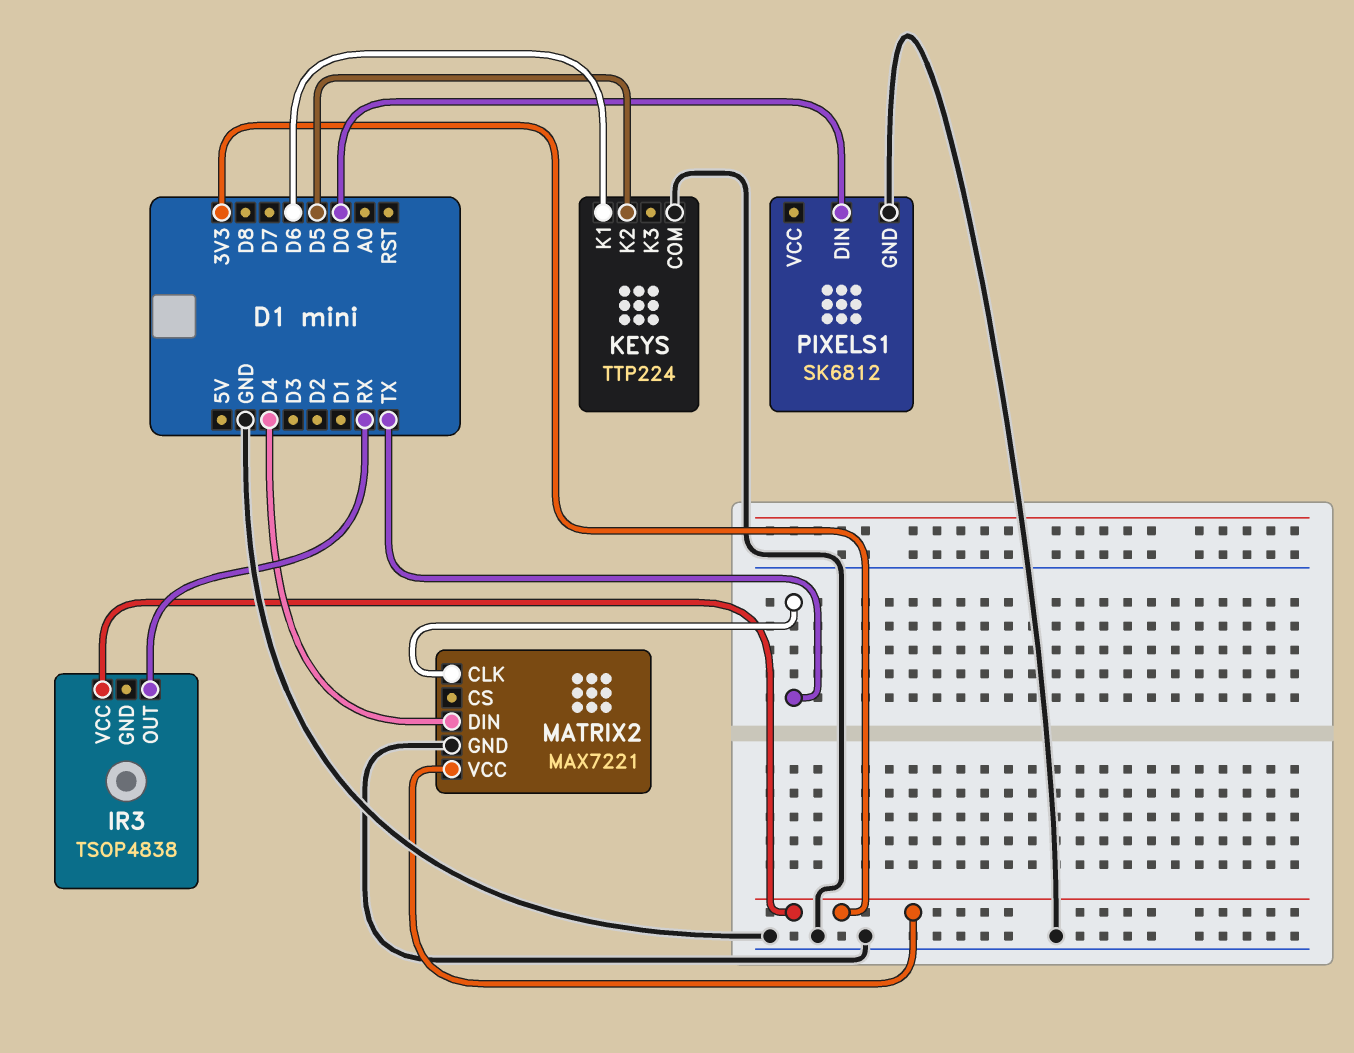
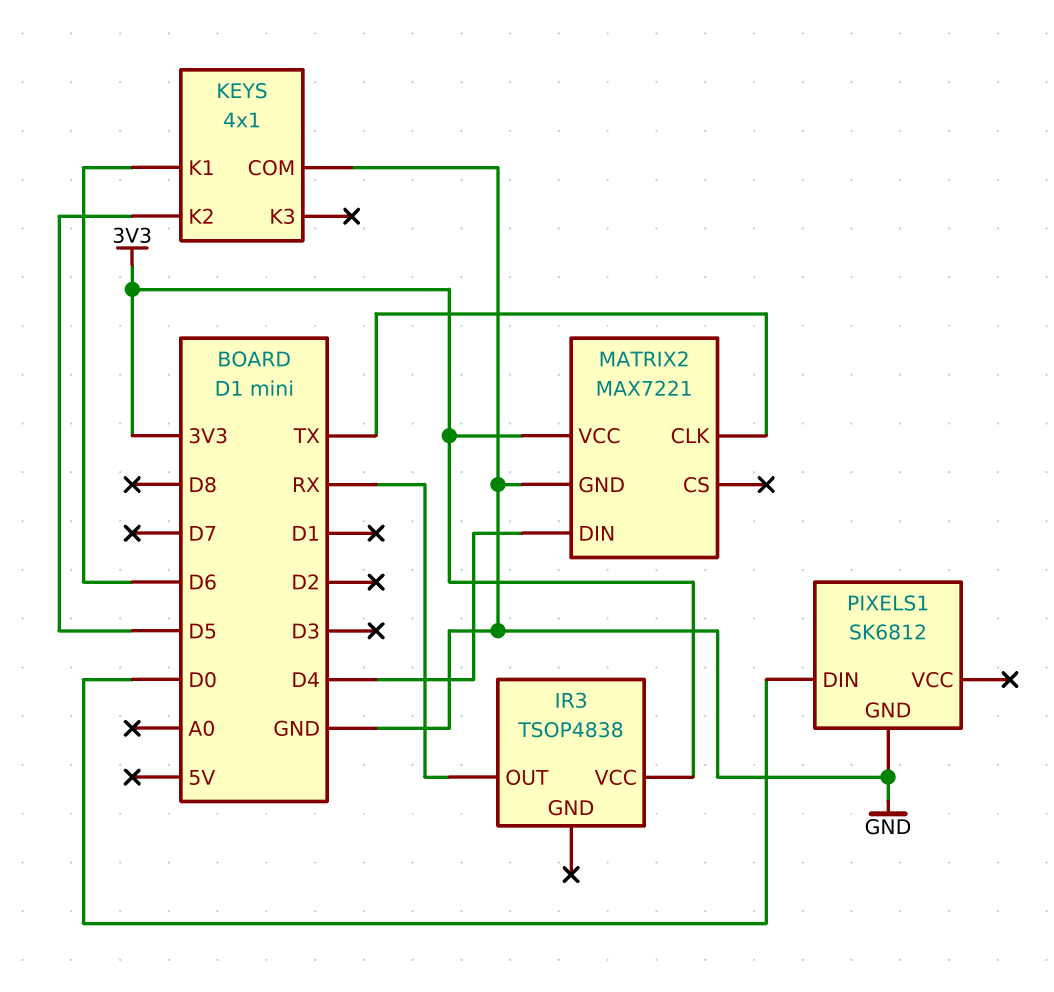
KEYS: TTP224 -> 4x1

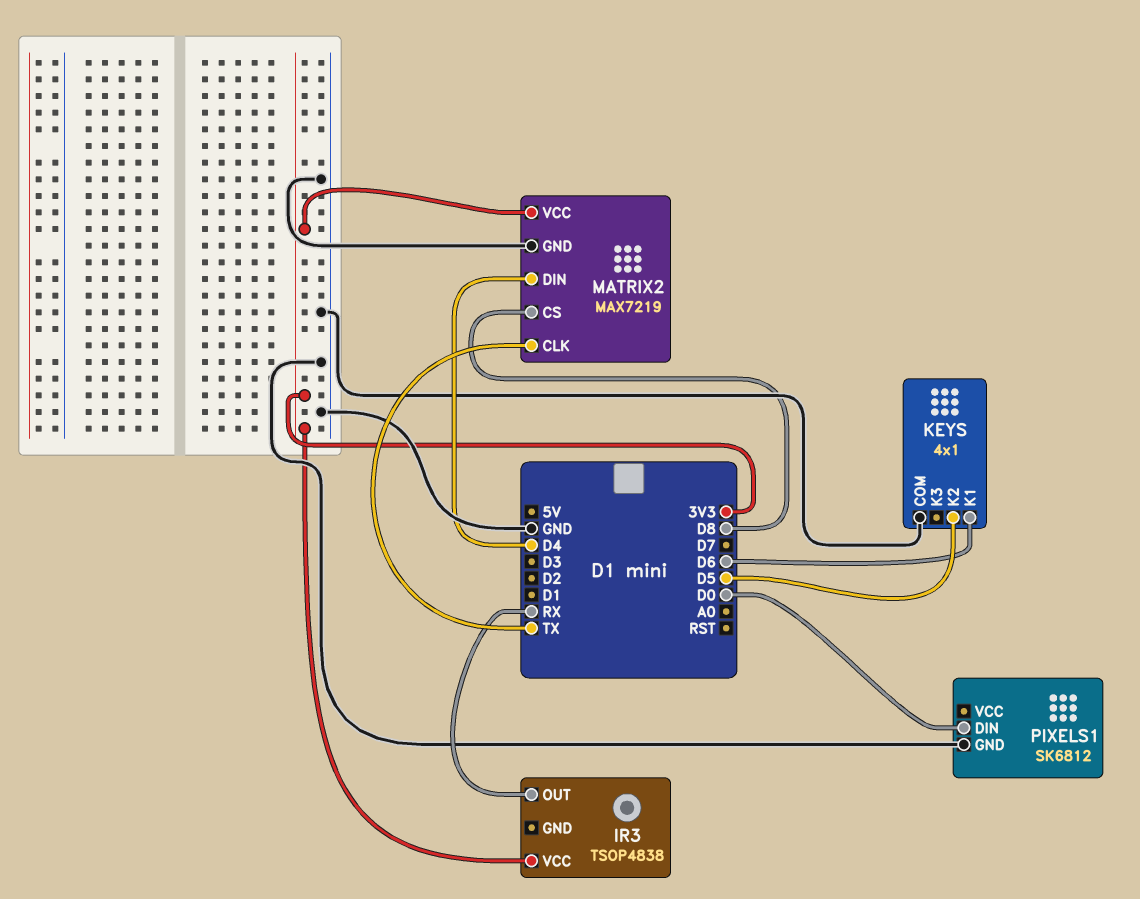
MATRIX2: MAX7221 -> MAX7219
MATRIX2 pin CS: none -> D8

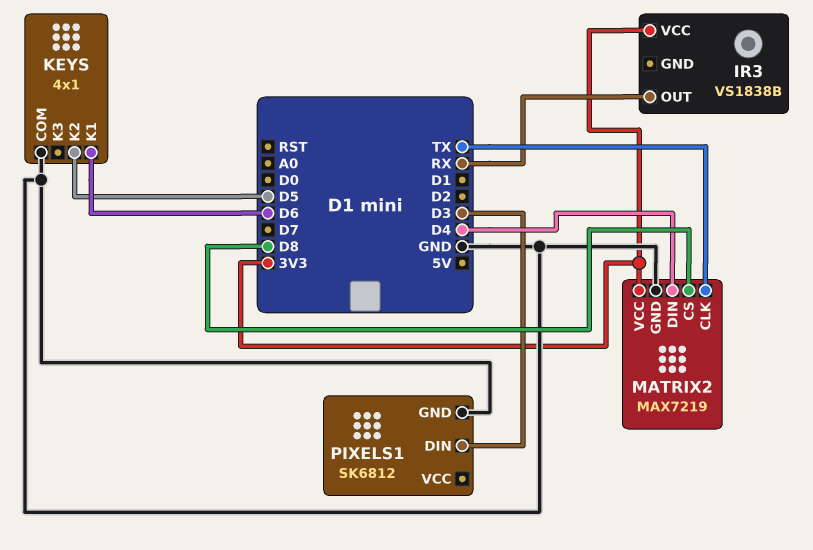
IR3: TSOP4838 -> VS1838B
PIXELS1 pin DIN: D0 -> D3

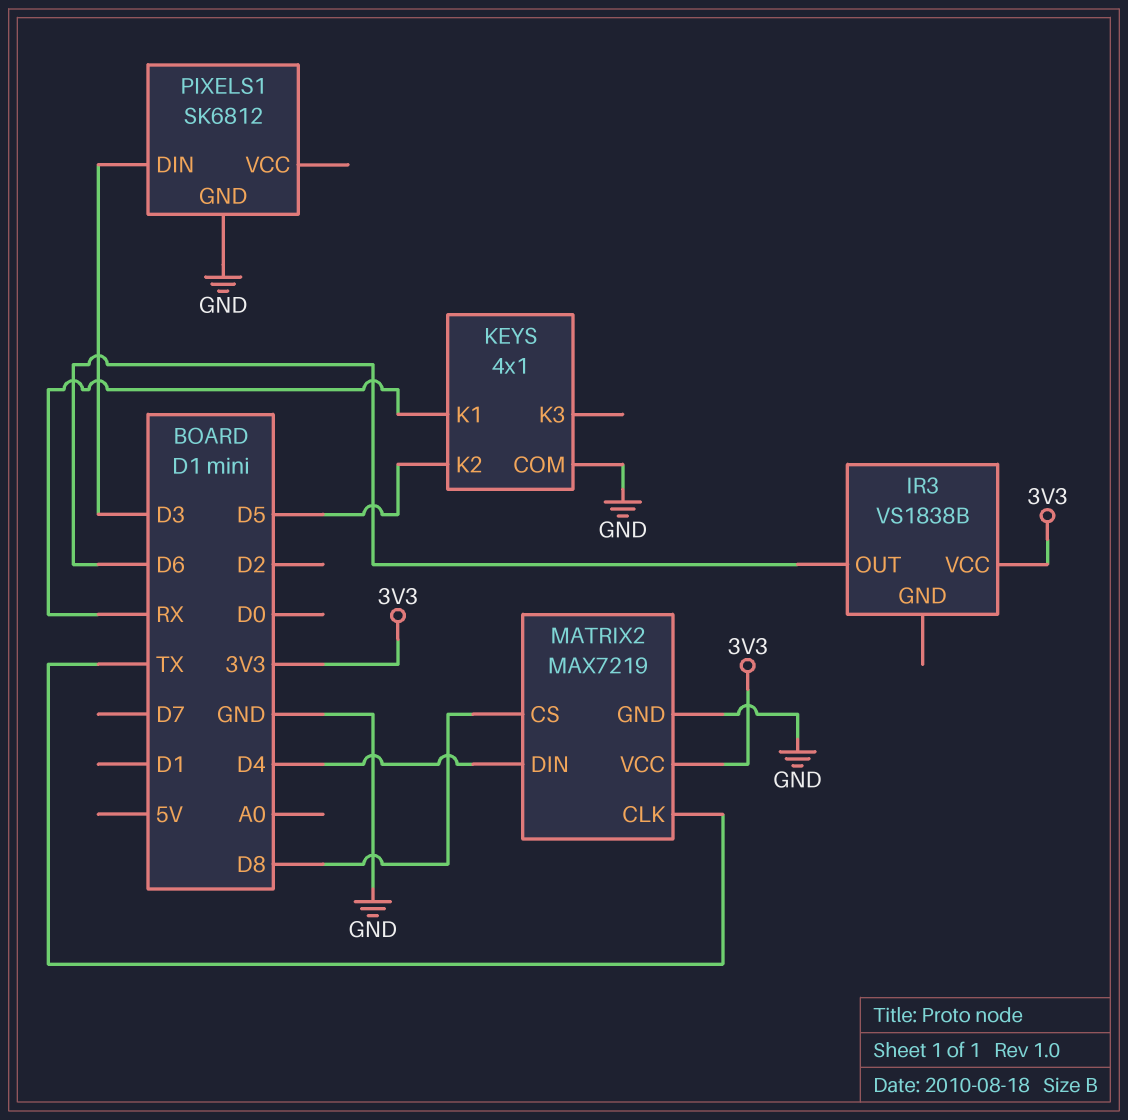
IR3 pin OUT: RX -> D6
KEYS pin K1: D6 -> RX

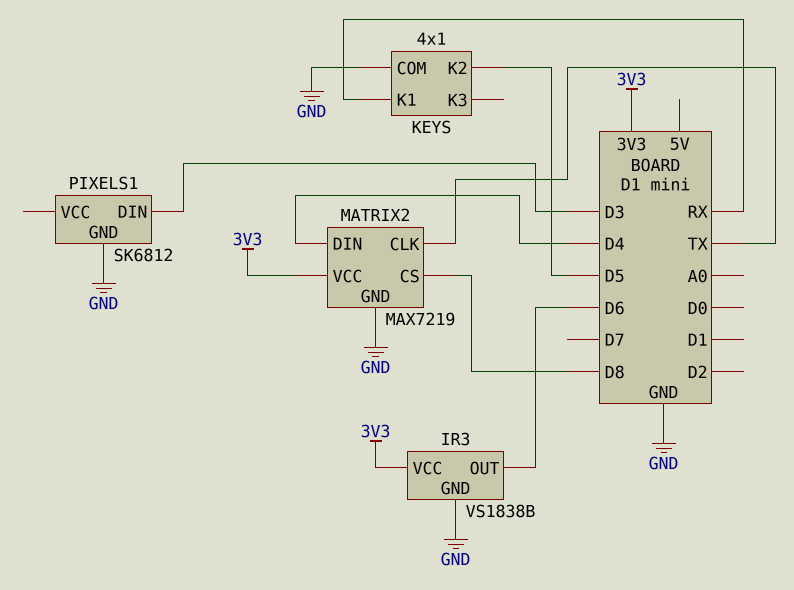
IR3 pin GND: none -> GND

